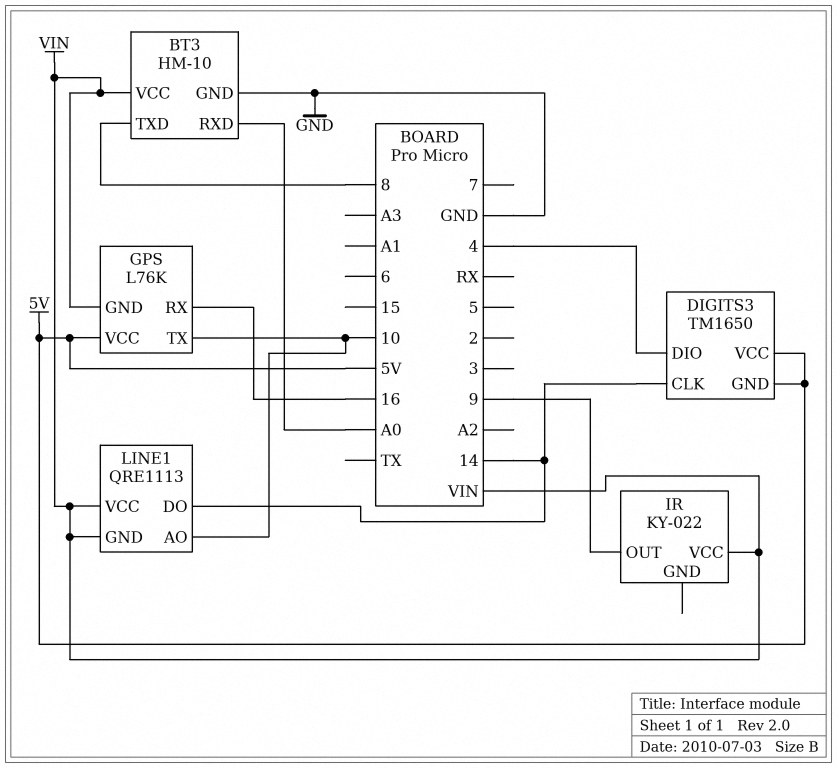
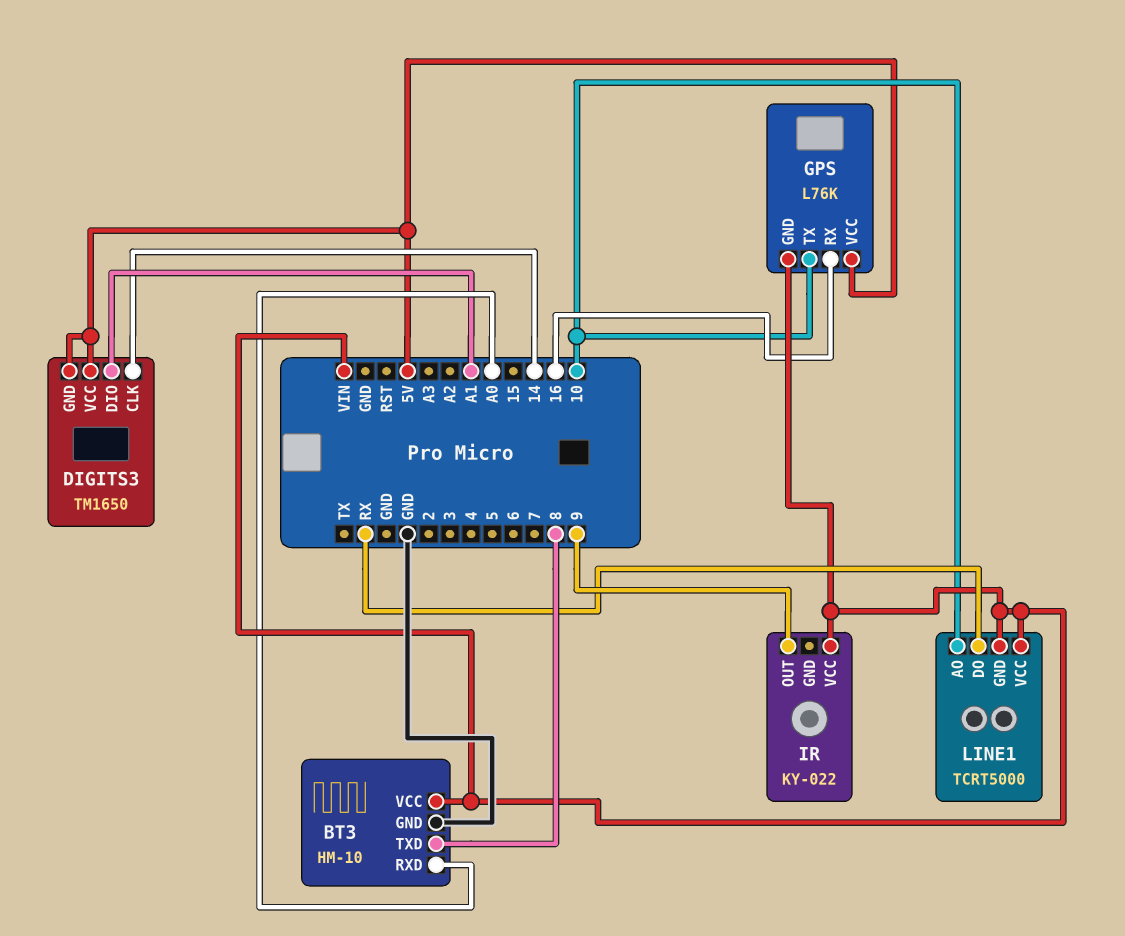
DIGITS3 pin DIO: 4 -> A1
LINE1: QRE1113 -> TCRT5000
LINE1 pin DO: 14 -> RX

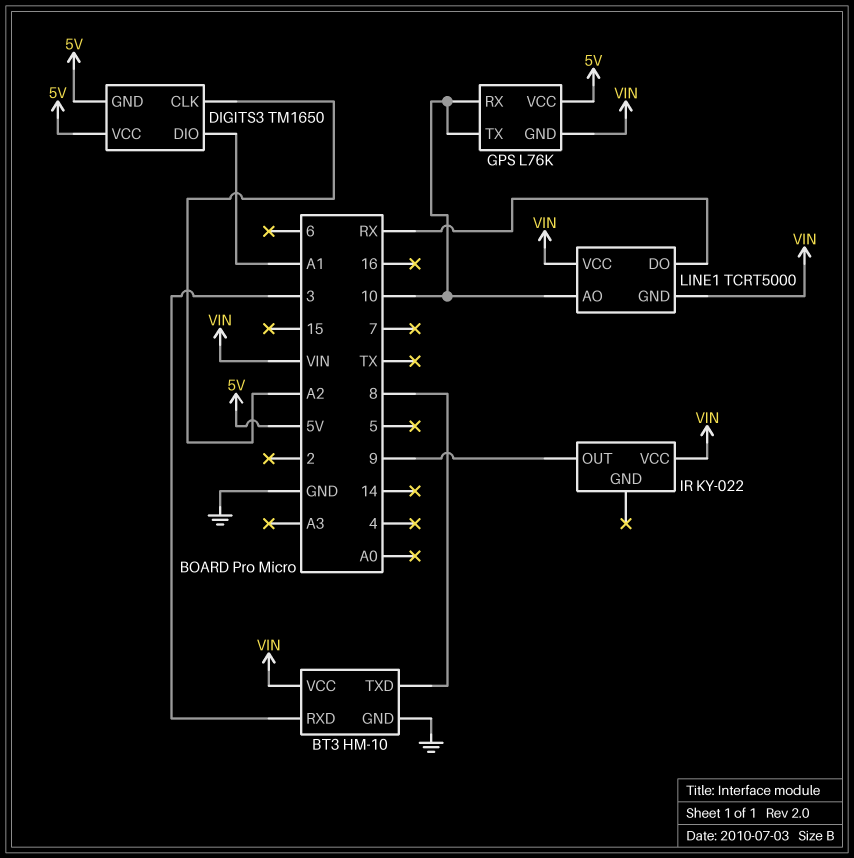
BT3 pin RXD: A0 -> 3
DIGITS3 pin CLK: 14 -> A2
GPS pin RX: 16 -> 10

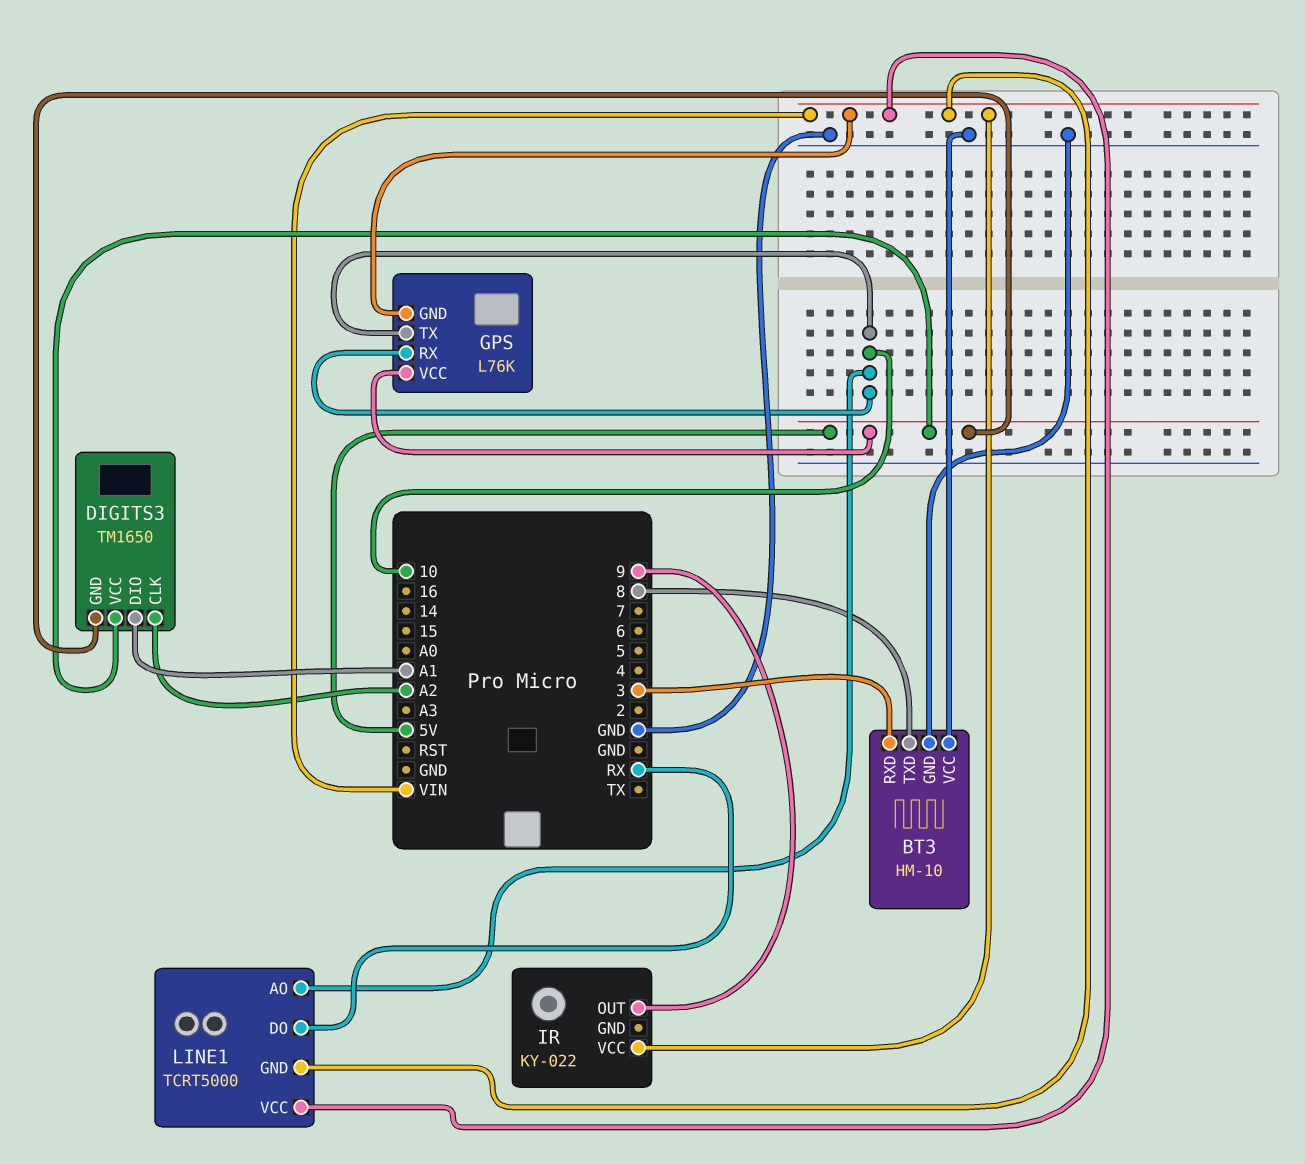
BT3 pin VCC: VIN -> GND

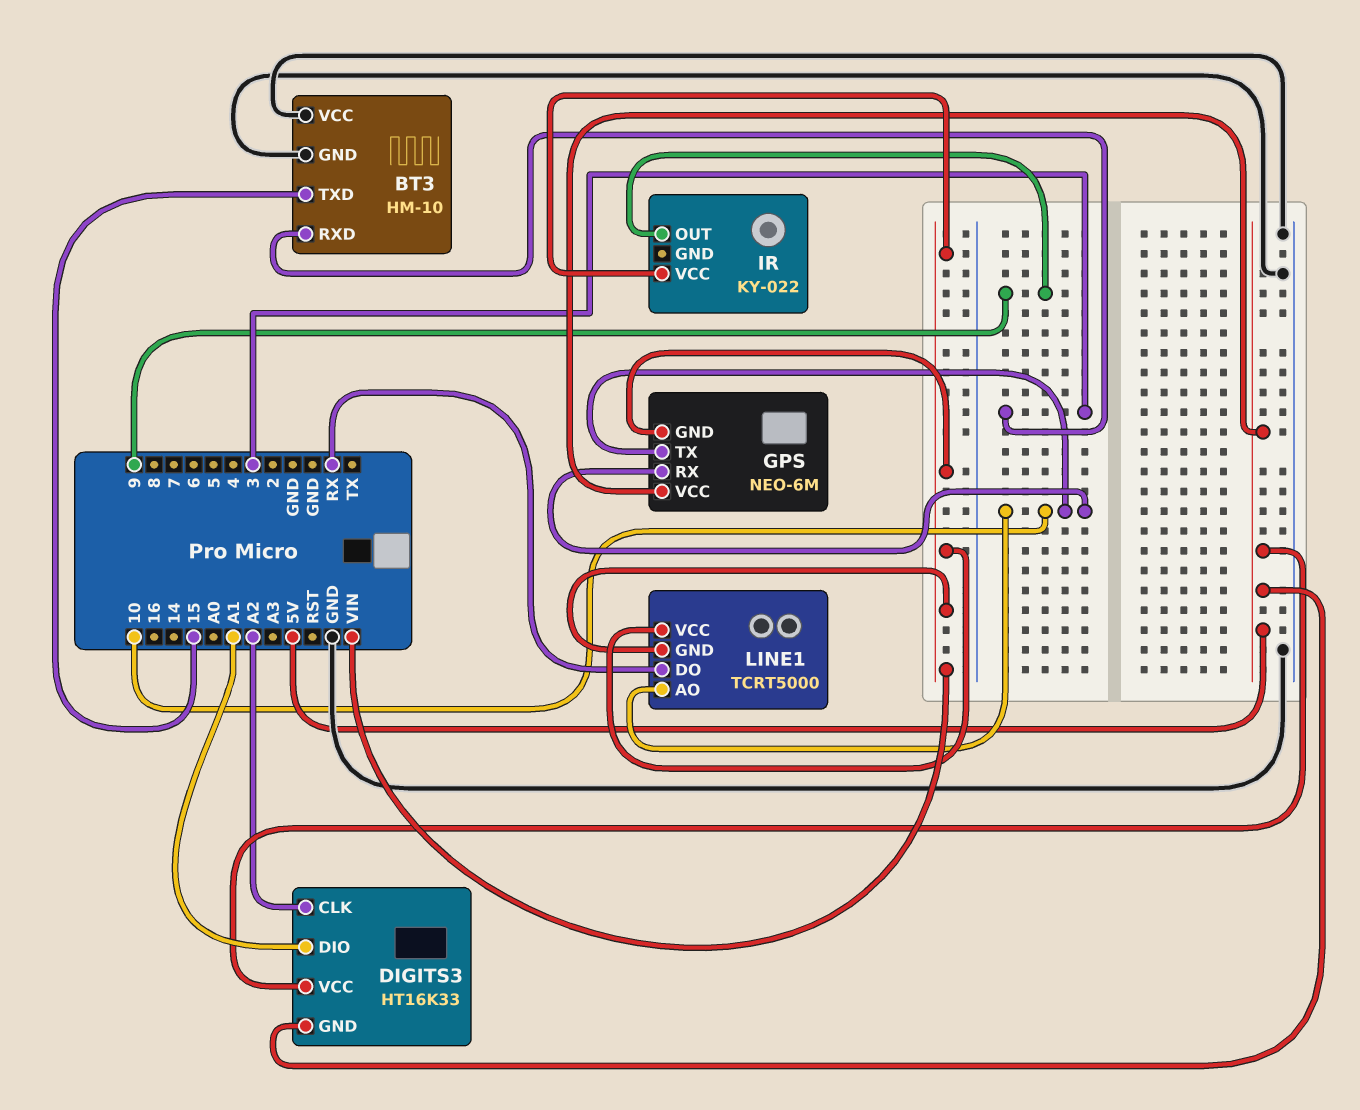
BT3 pin TXD: 8 -> 15
DIGITS3: TM1650 -> HT16K33
GPS: L76K -> NEO-6M

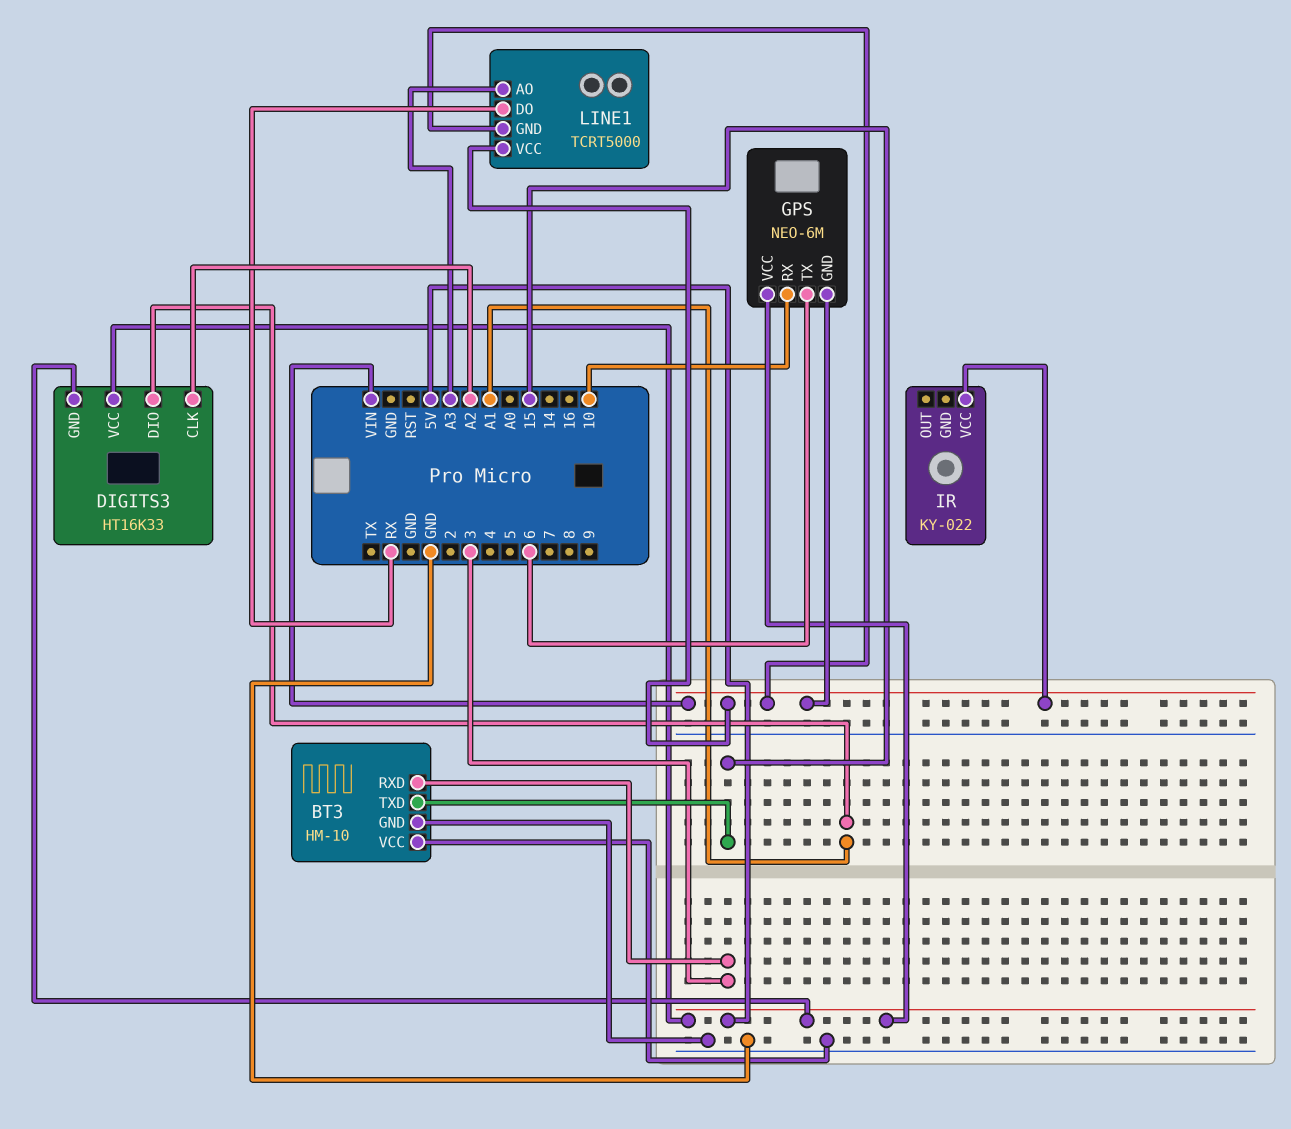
GPS pin TX: 10 -> 6
IR pin OUT: 9 -> none
LINE1 pin AO: 10 -> A3

